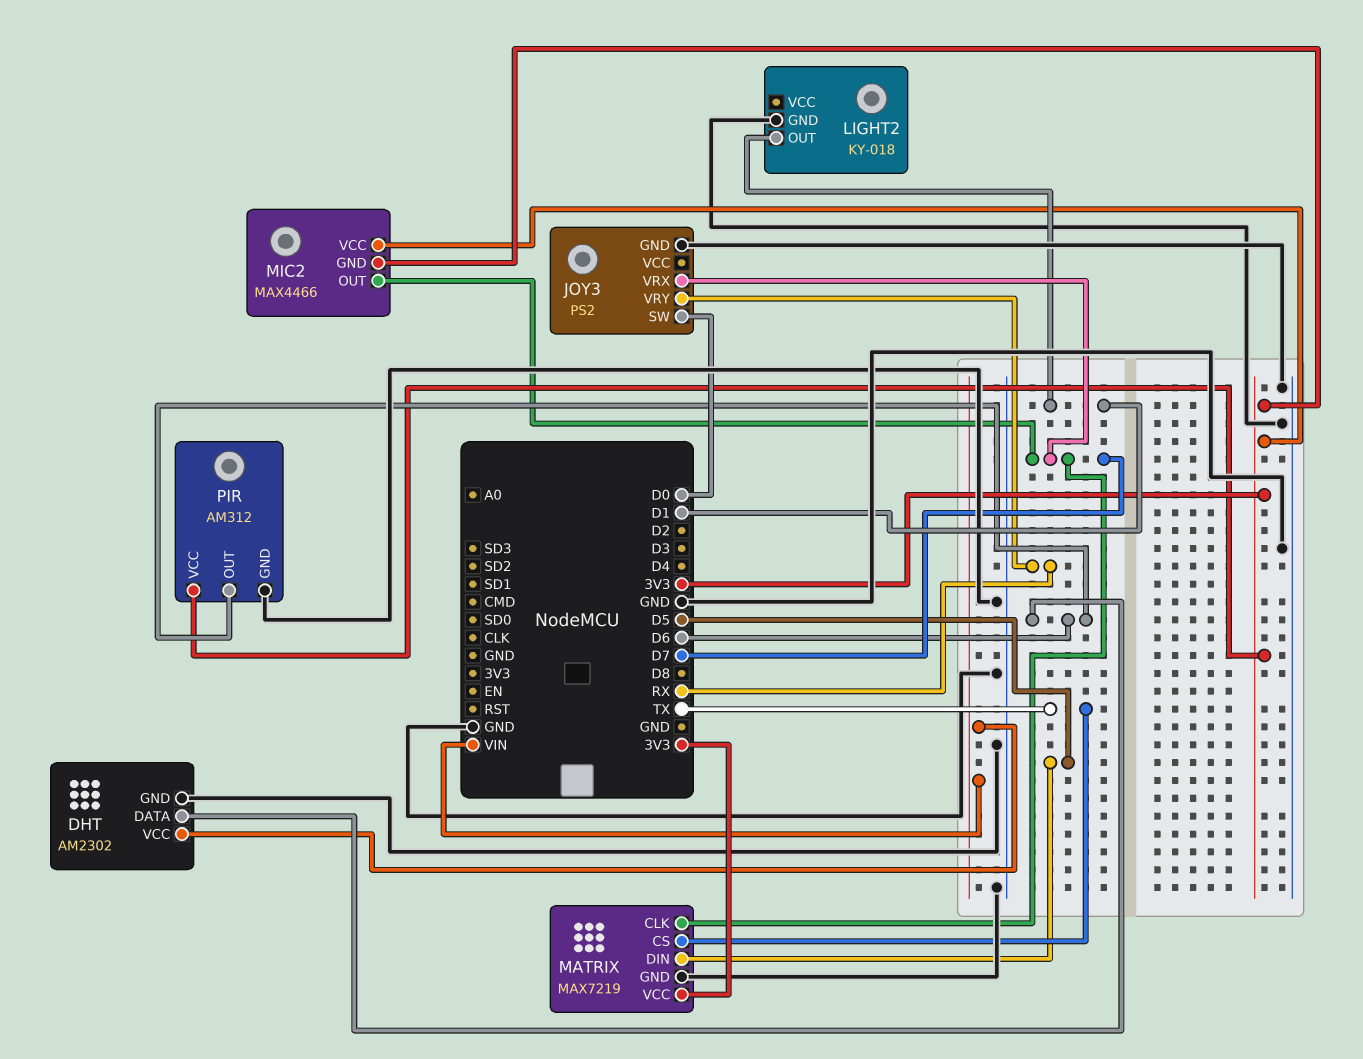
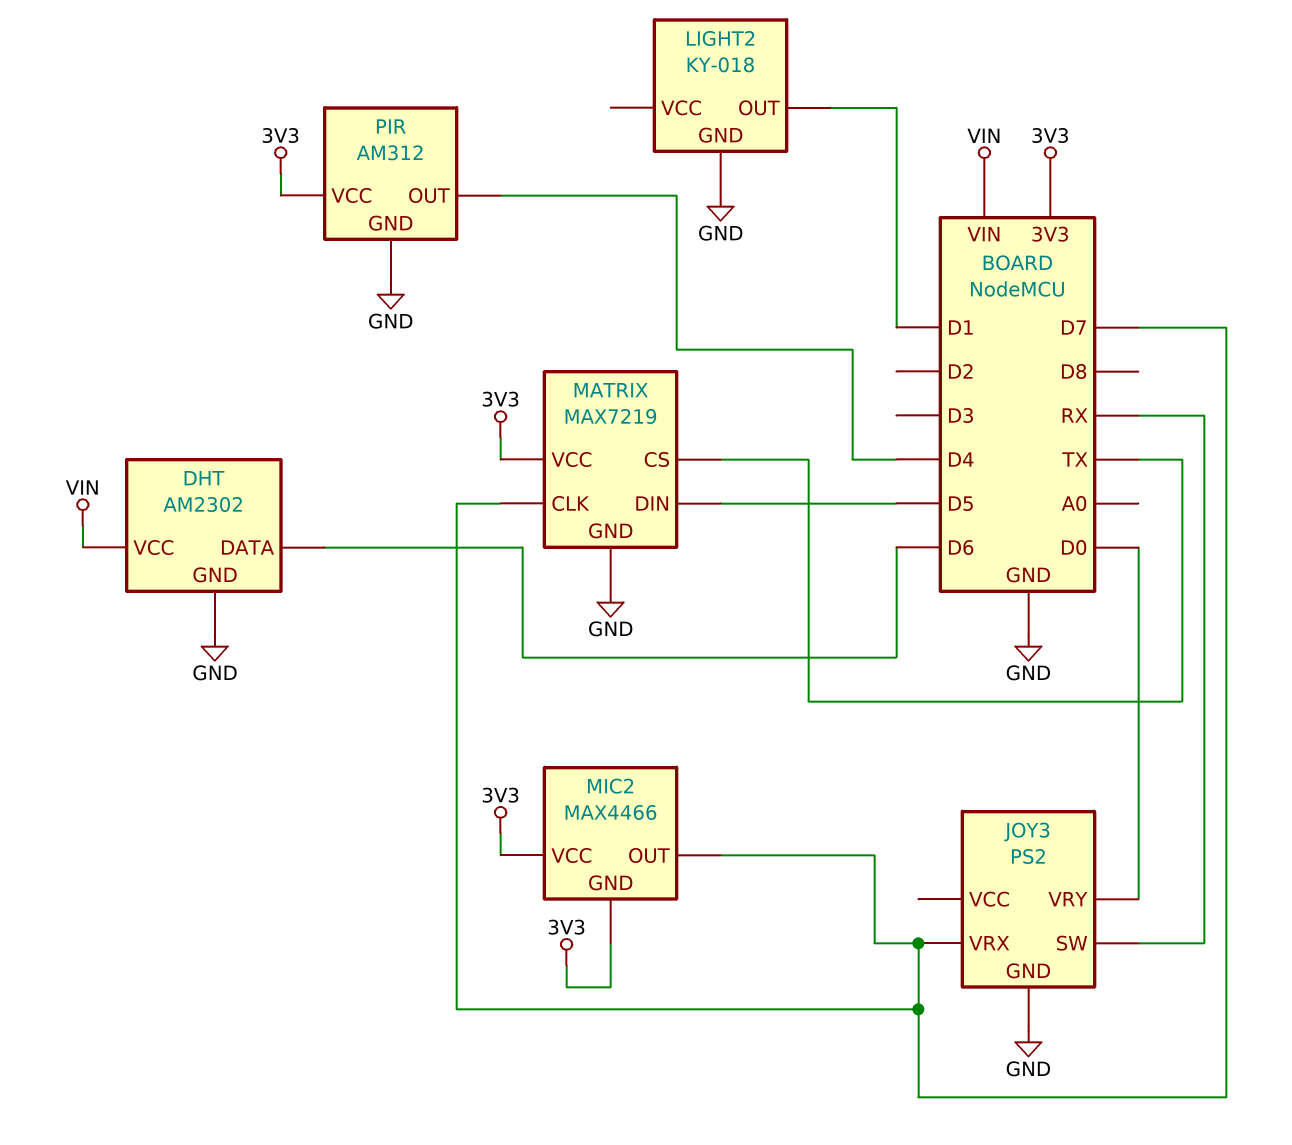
JOY3 pin SW: D0 -> RX
JOY3 pin VRY: RX -> D0
PIR pin OUT: D6 -> D4

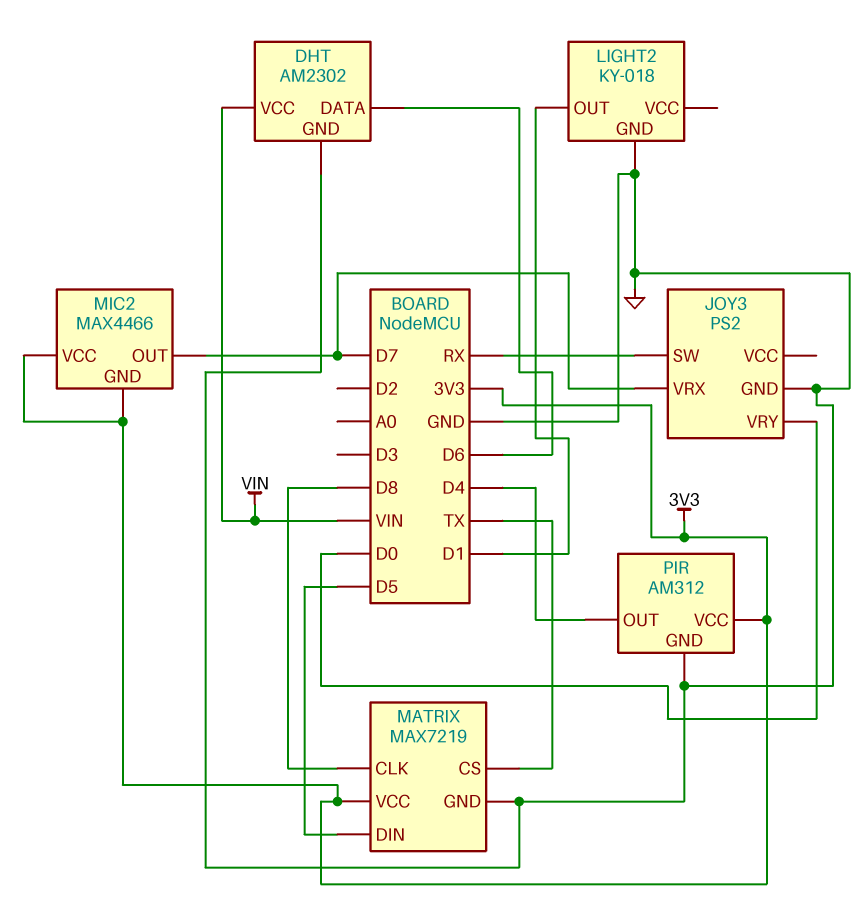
MATRIX pin CLK: D7 -> D8

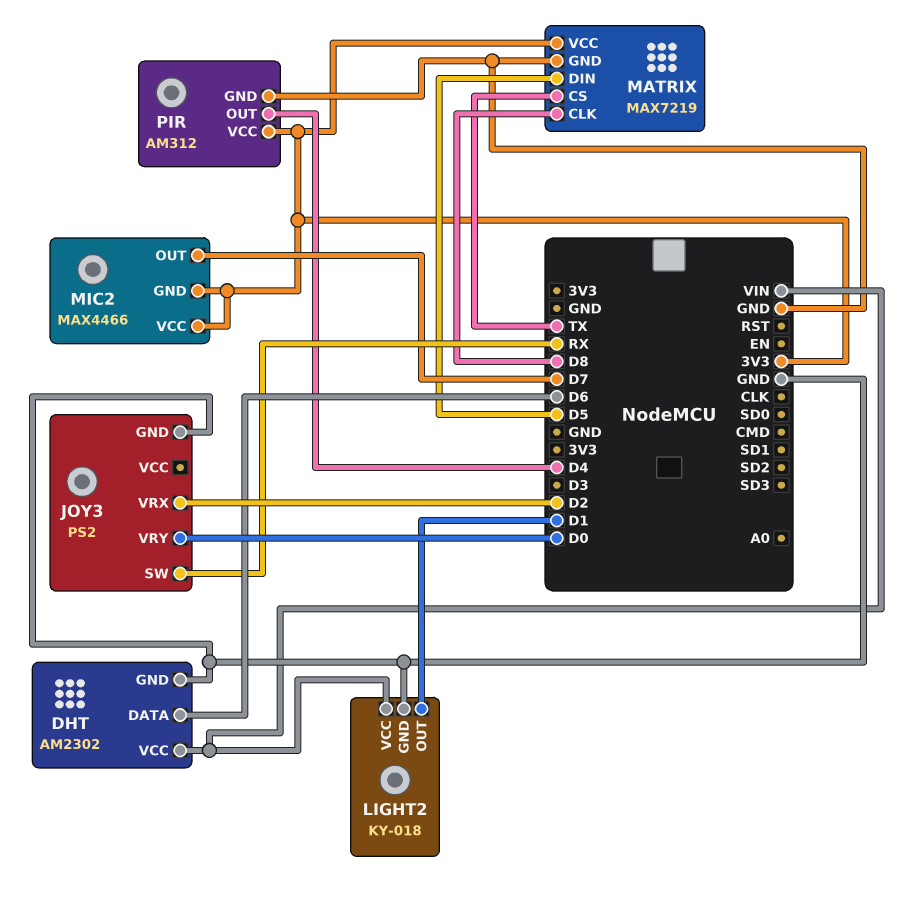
JOY3 pin VRX: D7 -> D2
LIGHT2 pin VCC: none -> VIN

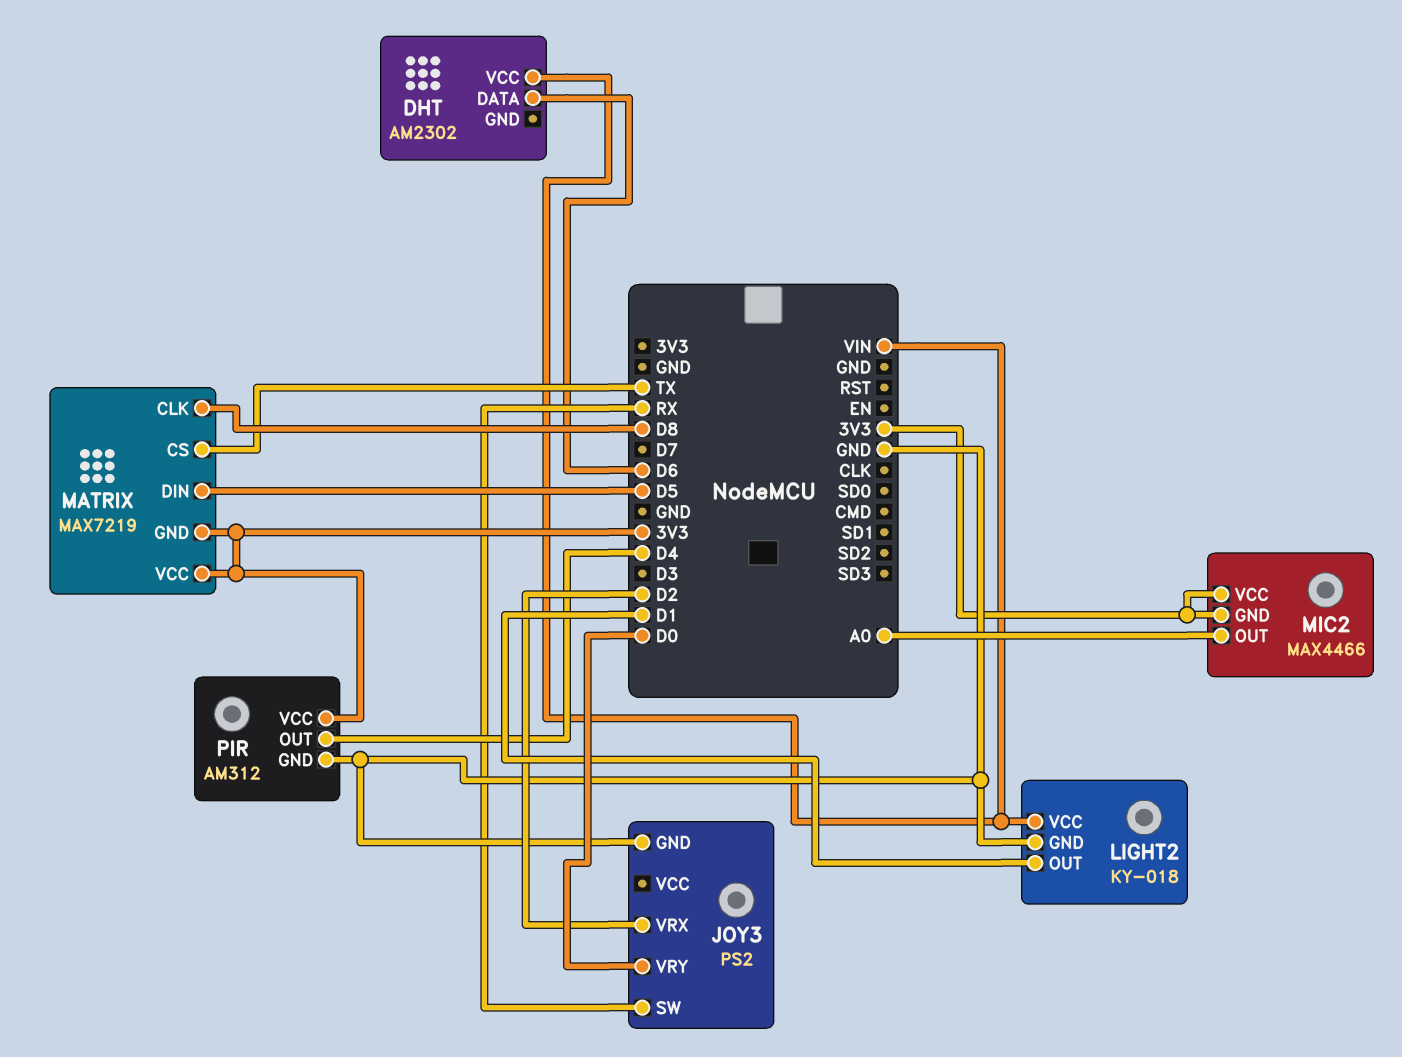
DHT pin GND: GND -> none
MATRIX pin GND: GND -> 3V3
MIC2 pin OUT: D7 -> A0

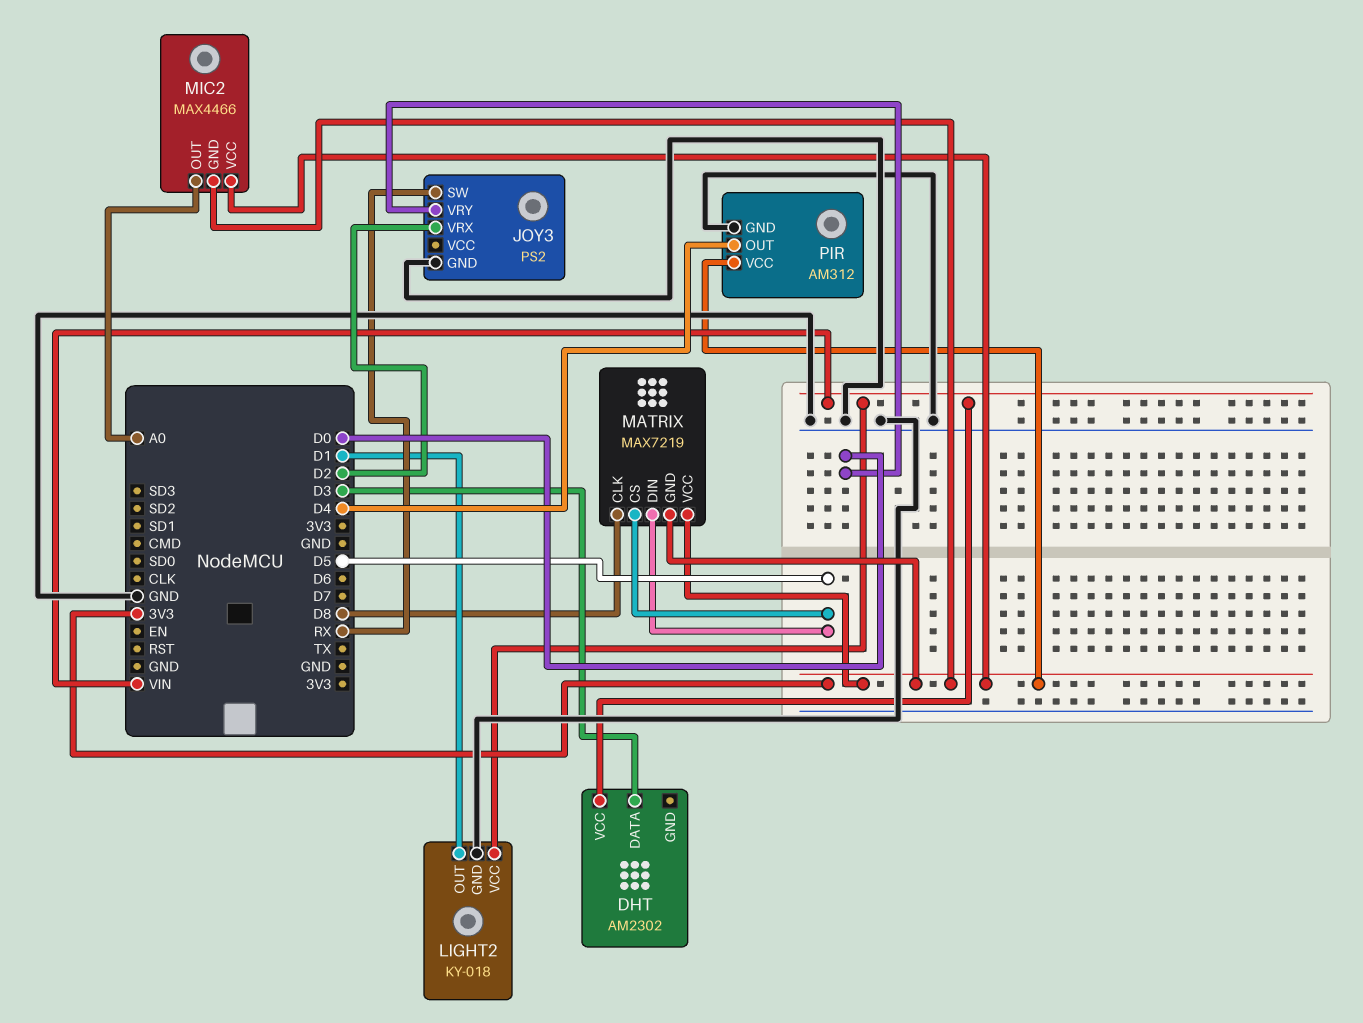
DHT pin DATA: D6 -> D3
MATRIX pin CS: TX -> D5

